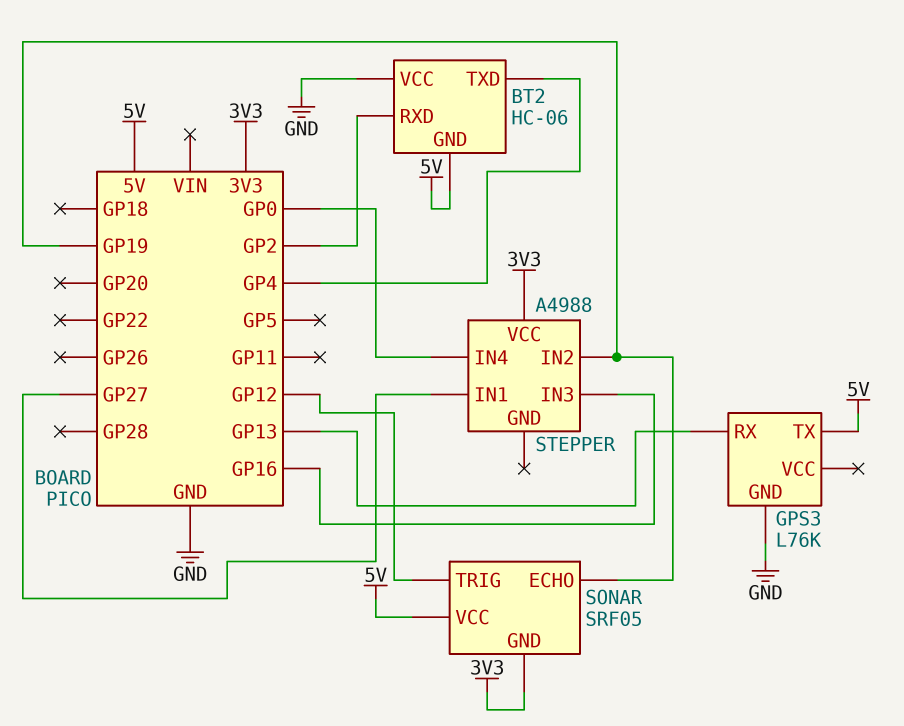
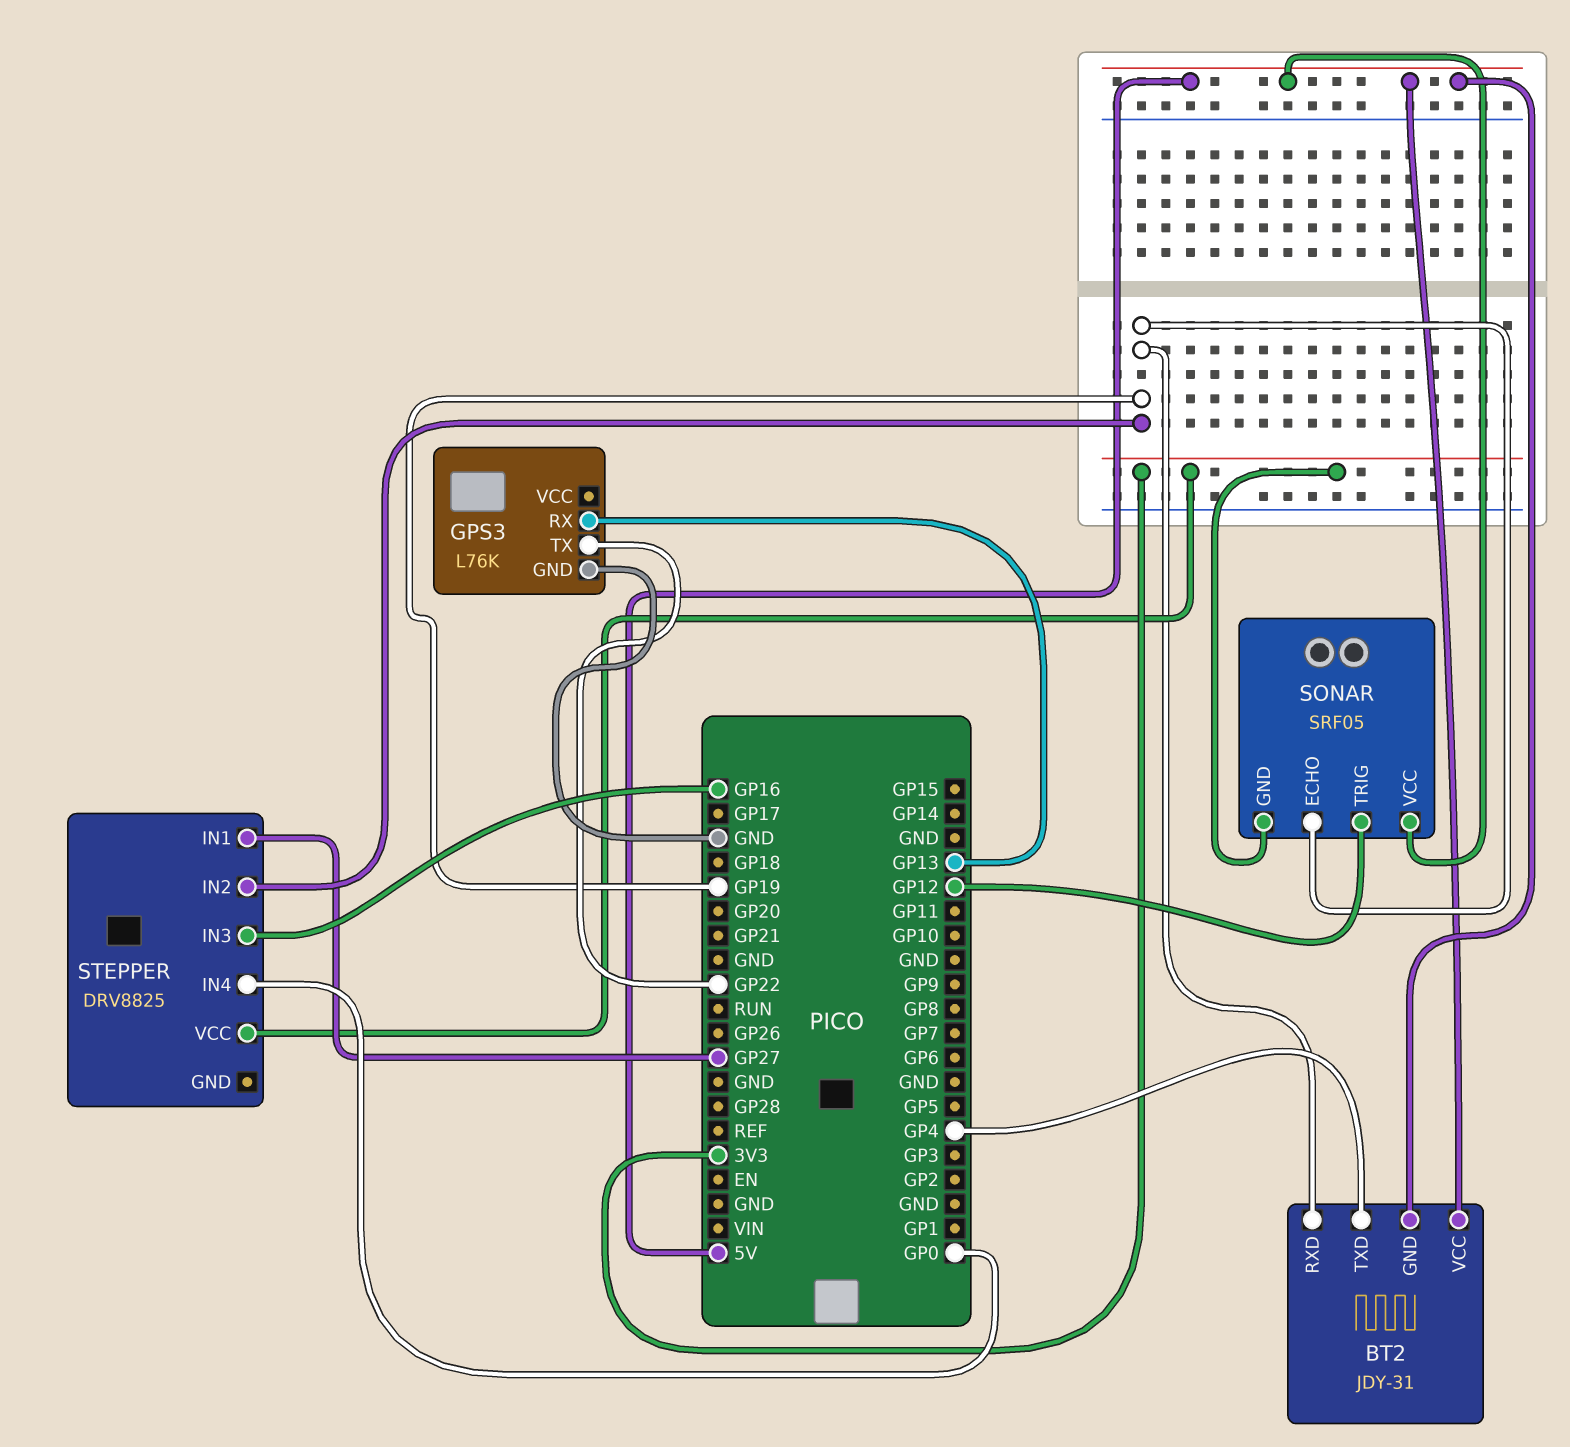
BT2: HC-06 -> JDY-31
BT2 pin RXD: GP2 -> GP19
BT2 pin VCC: GND -> 5V
GPS3 pin TX: 5V -> GP22
STEPPER: A4988 -> DRV8825

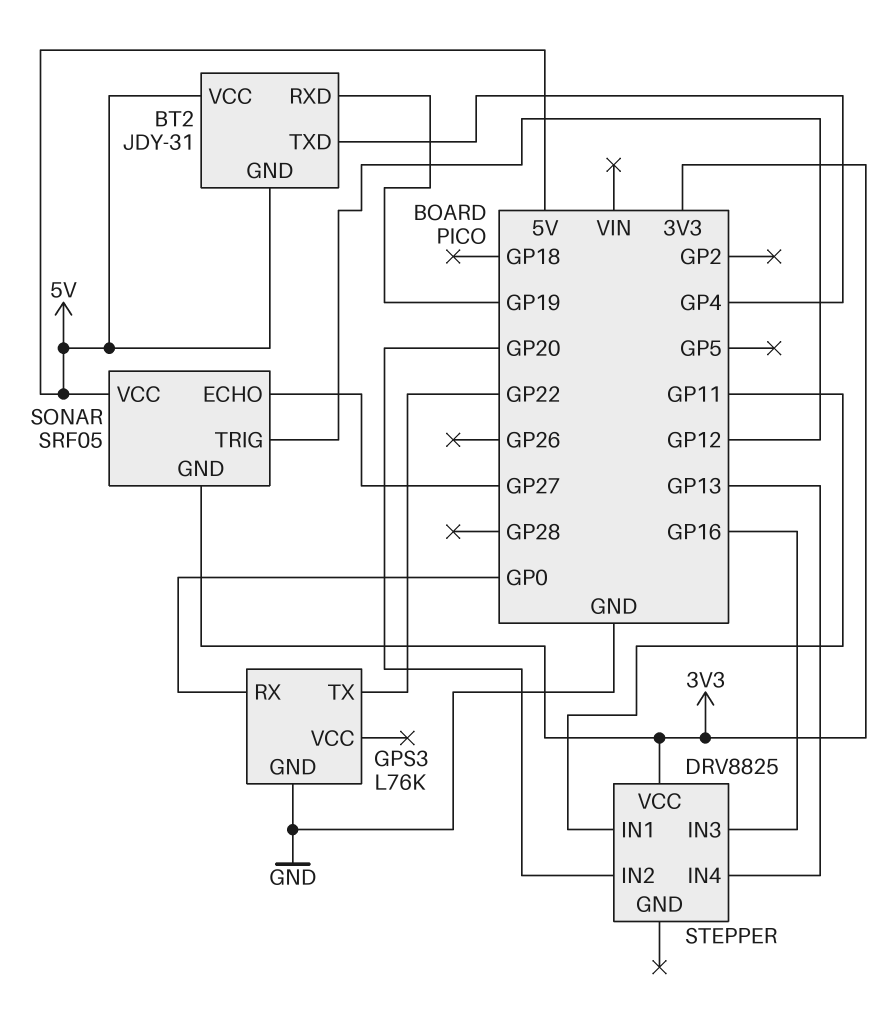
GPS3 pin RX: GP13 -> GP0
SONAR pin ECHO: GP19 -> GP27
STEPPER pin IN1: GP27 -> GP11
STEPPER pin IN2: GP19 -> GP20
STEPPER pin IN4: GP0 -> GP13

